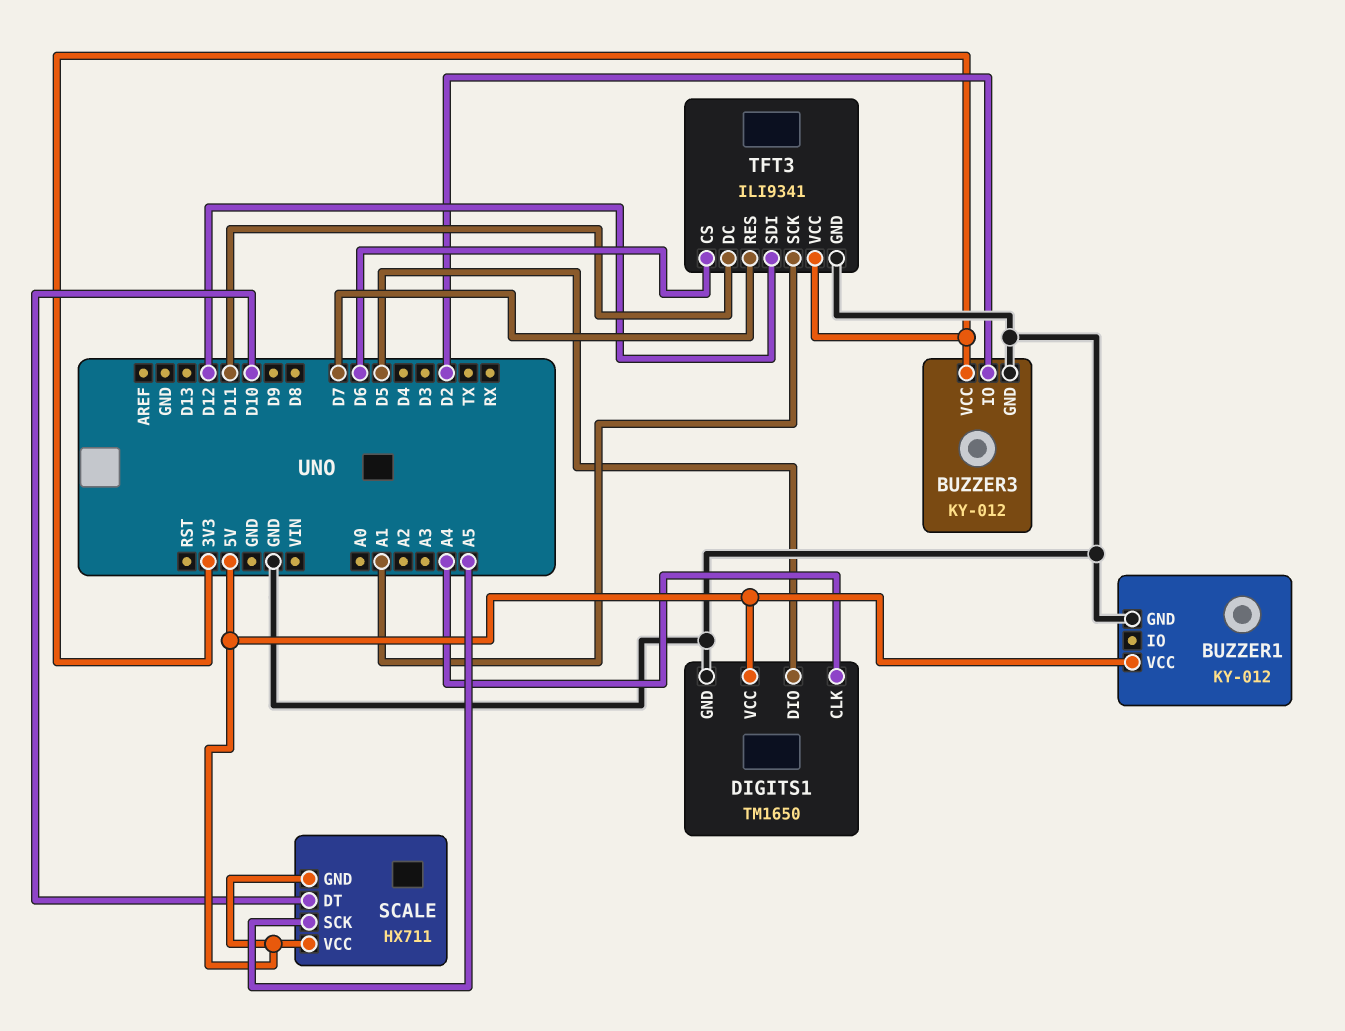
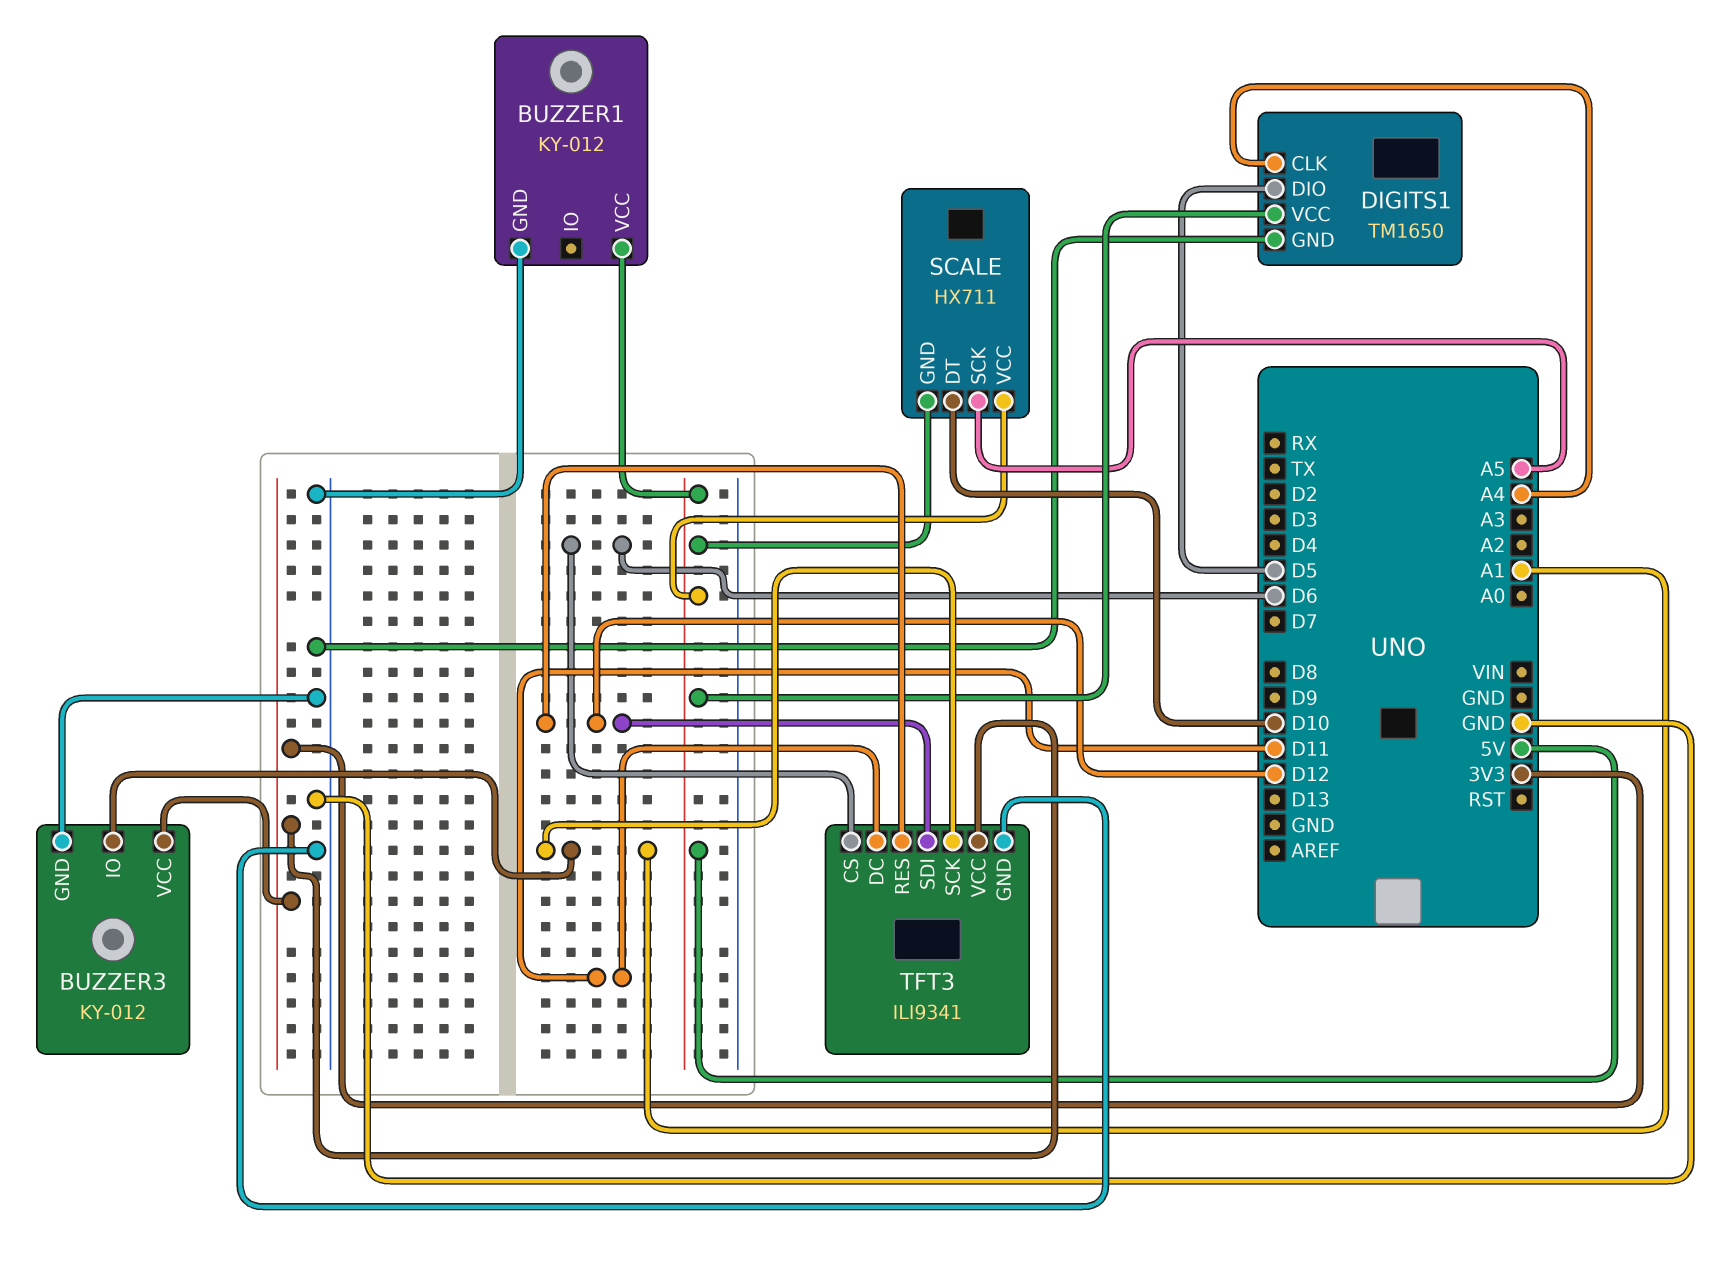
BUZZER3 pin IO: D2 -> A1
TFT3 pin RES: D7 -> D12

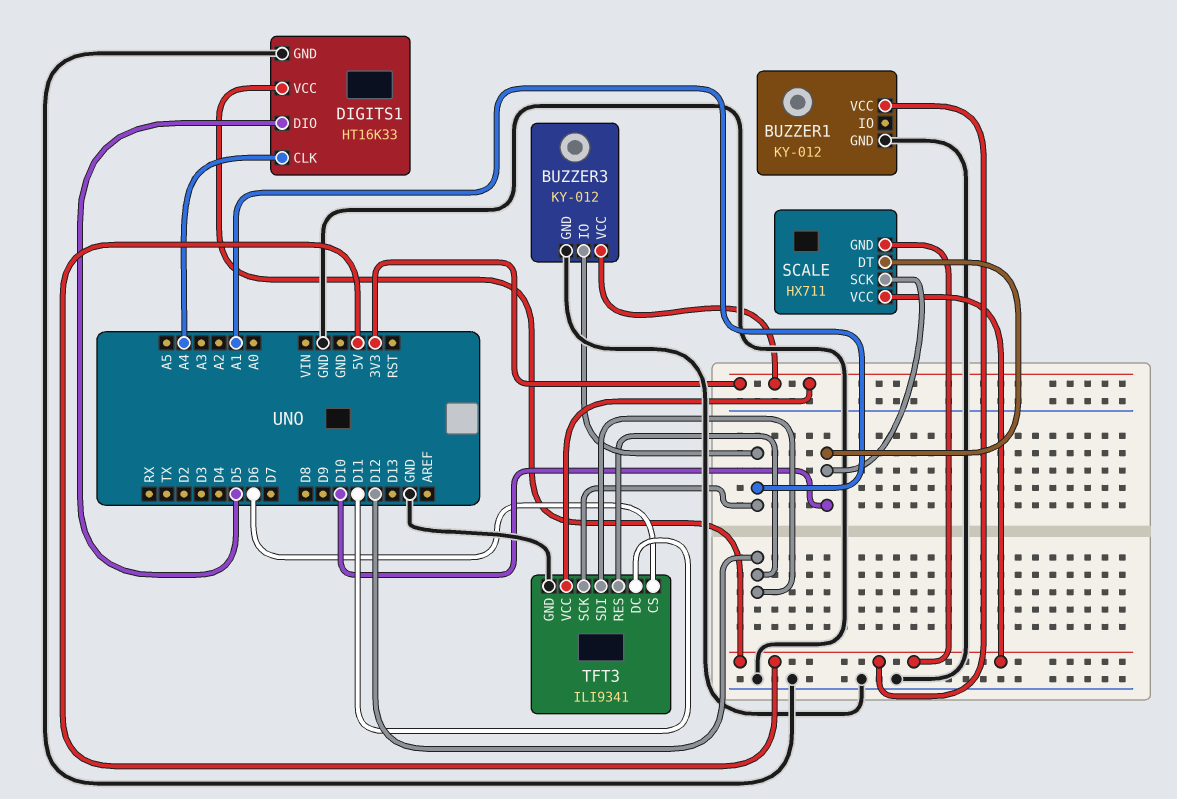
DIGITS1: TM1650 -> HT16K33
SCALE pin SCK: A5 -> D10

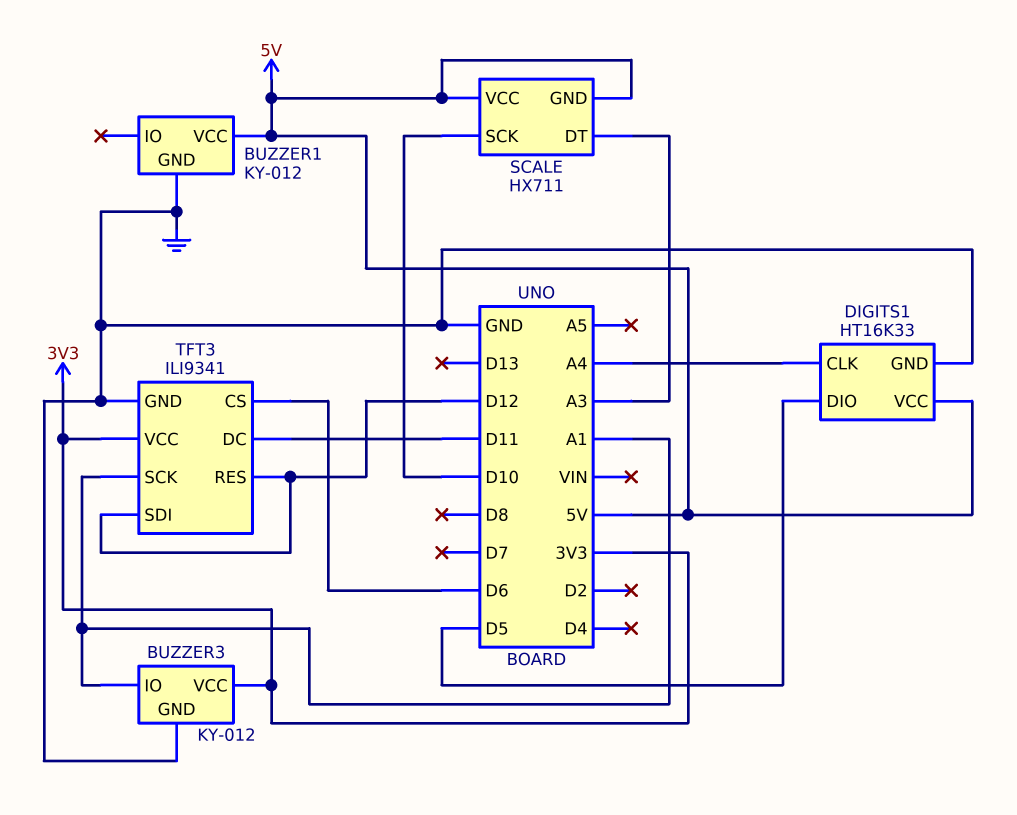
SCALE pin DT: D10 -> A3

